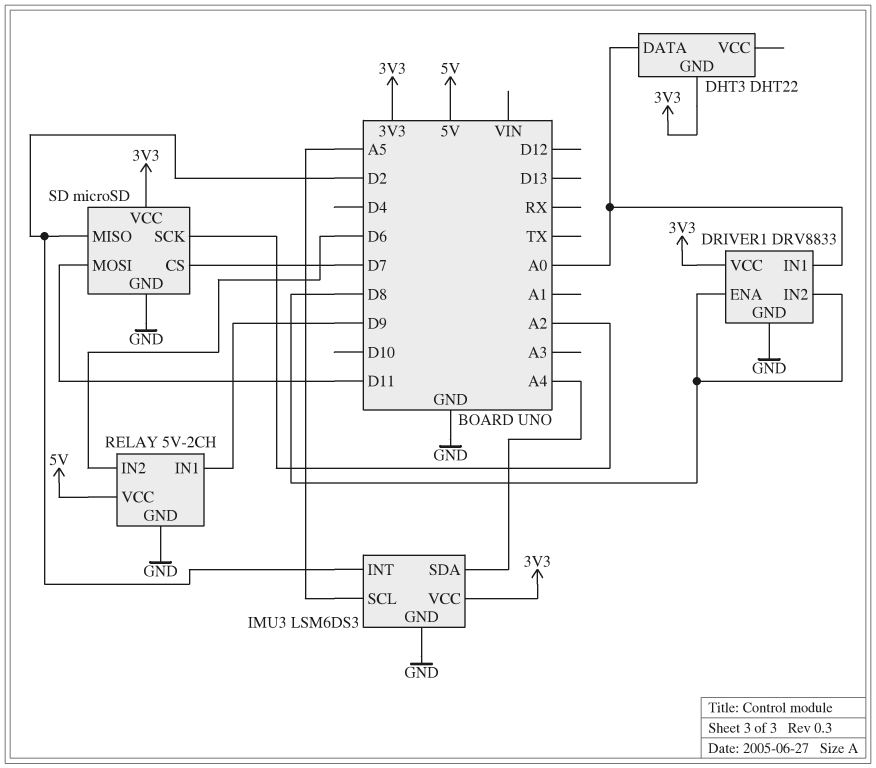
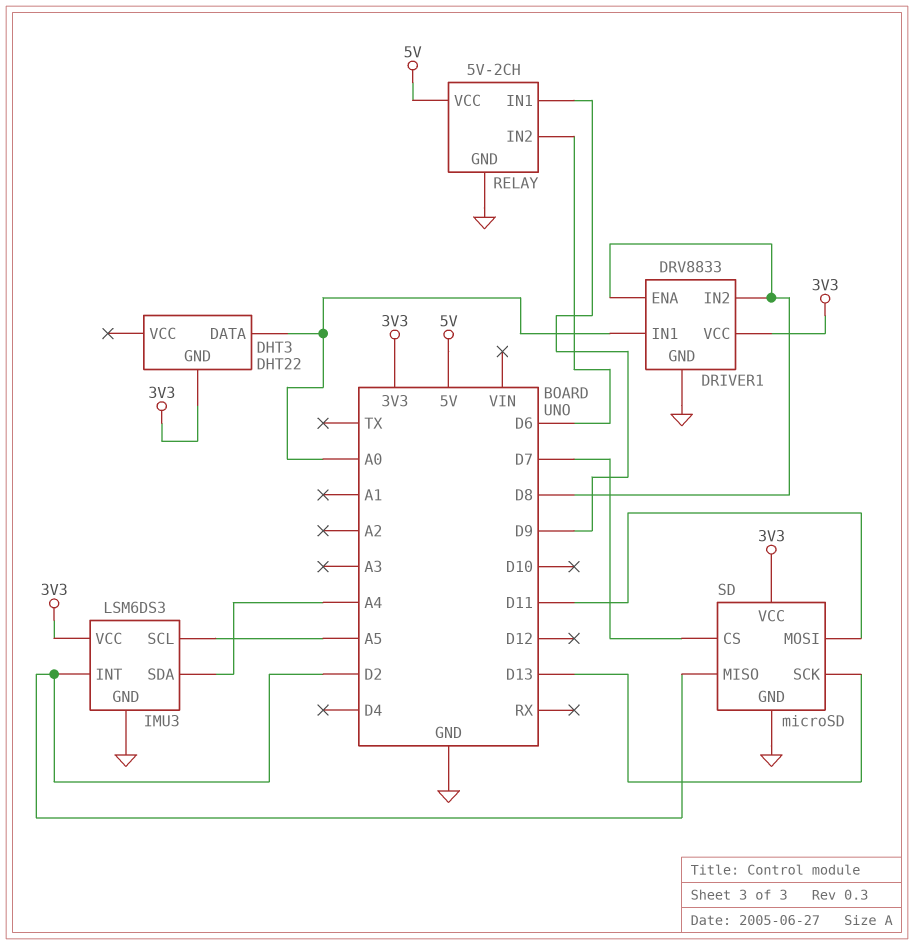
SD pin SCK: A2 -> D13

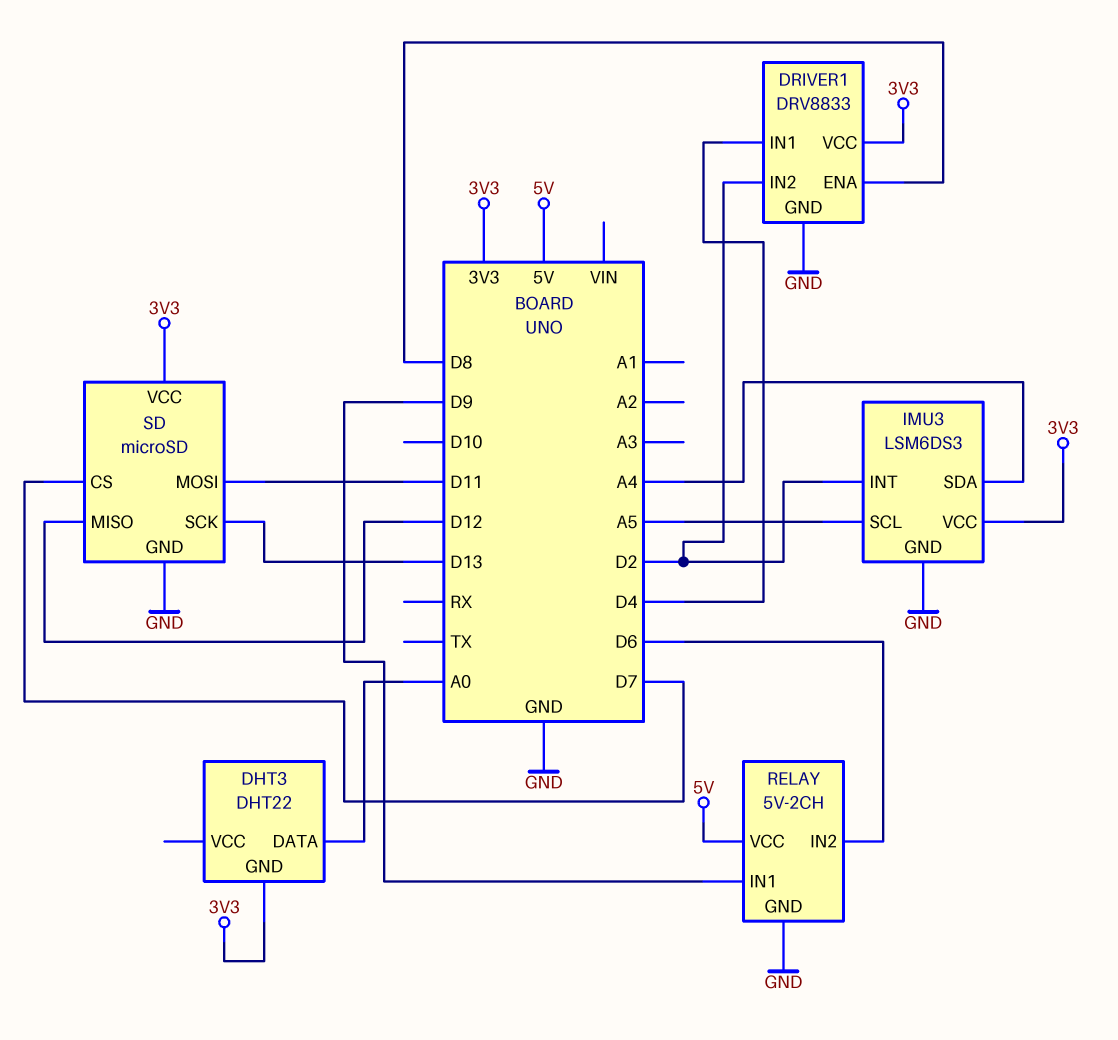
DRIVER1 pin IN1: A0 -> D4
DRIVER1 pin IN2: D8 -> D2
SD pin MISO: D2 -> D12

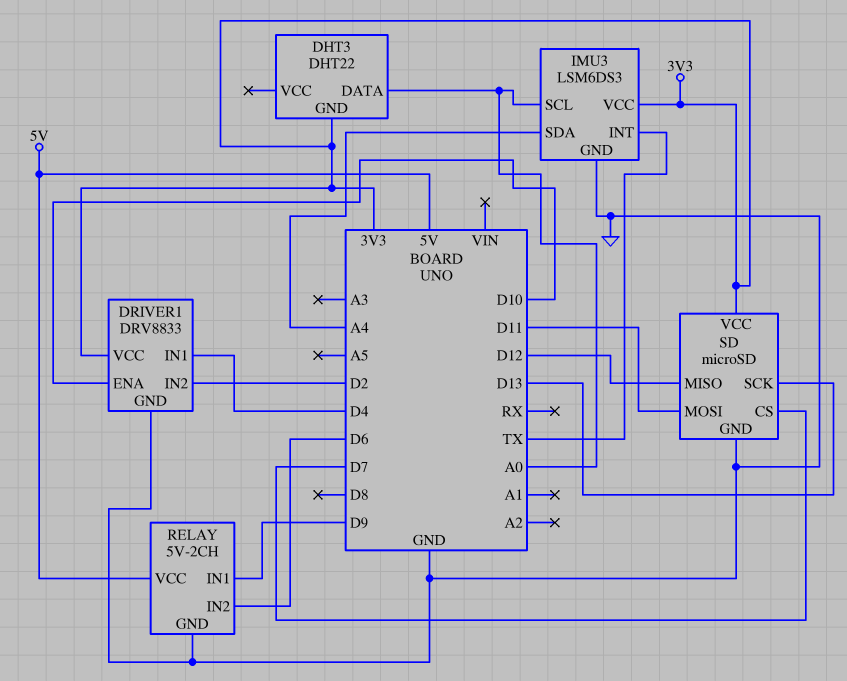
DRIVER1 pin ENA: D8 -> D10
IMU3 pin INT: D2 -> TX
IMU3 pin SCL: A5 -> A0

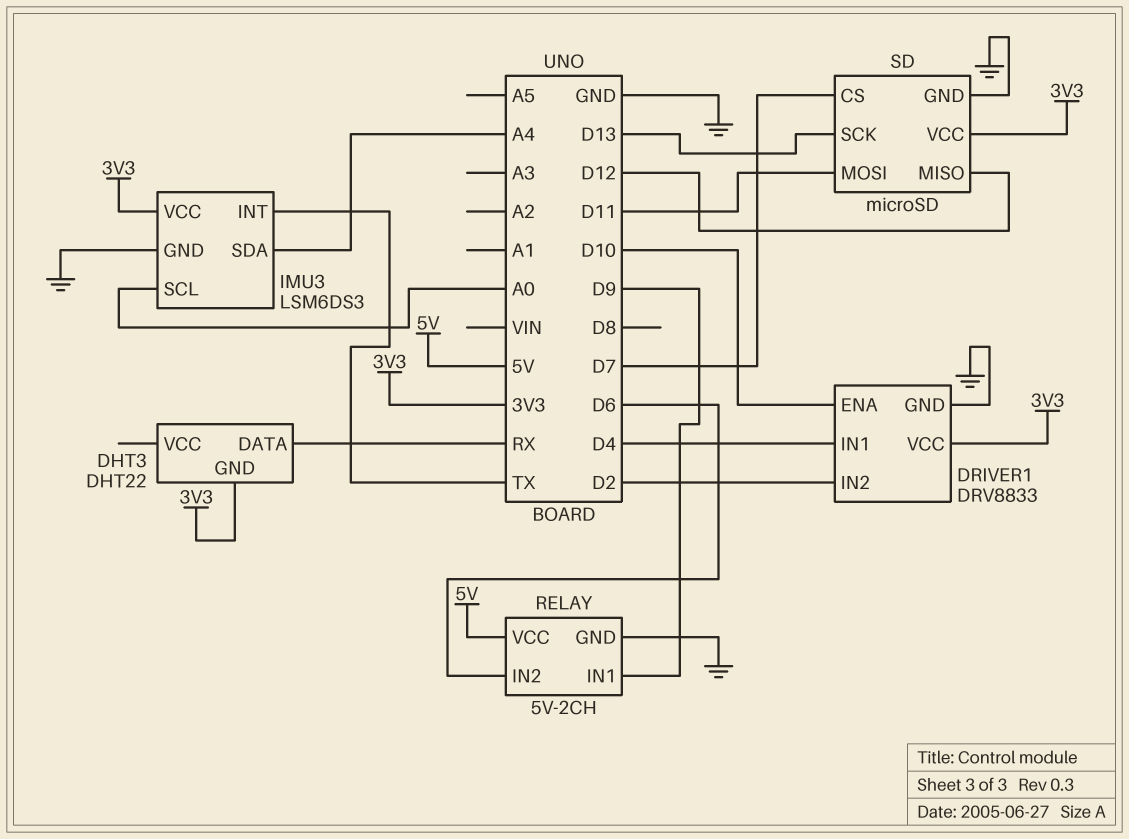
DHT3 pin DATA: A0 -> RX

